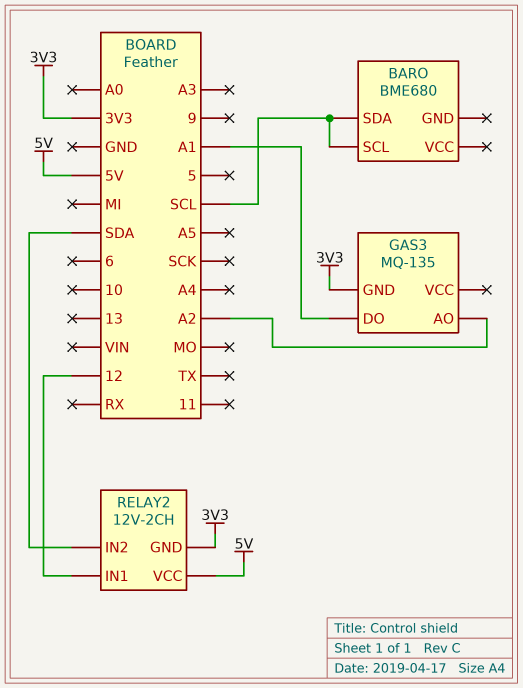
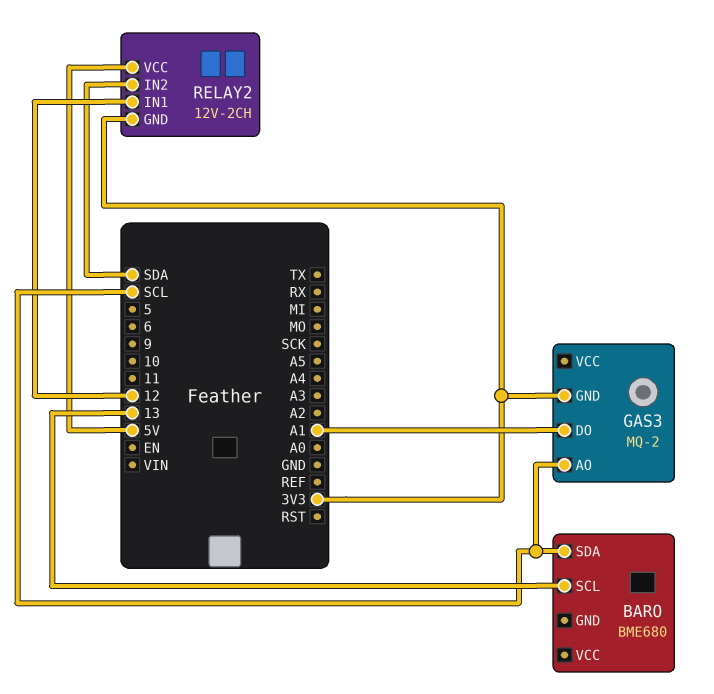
BARO pin SCL: SCL -> 13
GAS3: MQ-135 -> MQ-2
GAS3 pin AO: A2 -> SCL

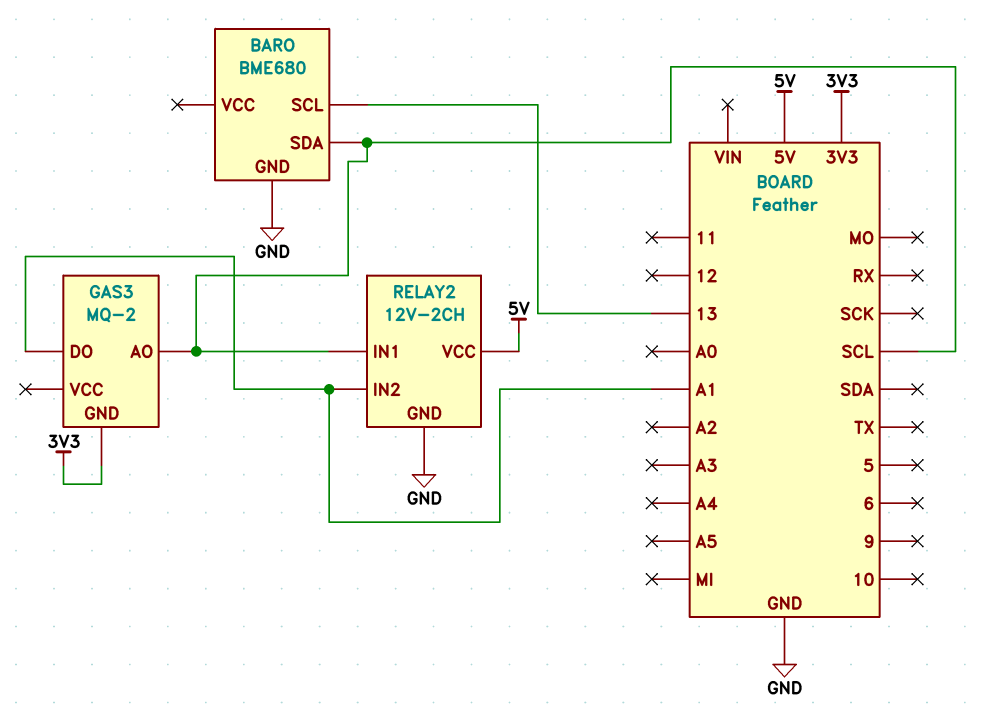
BARO pin GND: none -> GND
RELAY2 pin GND: 3V3 -> GND
RELAY2 pin IN1: 12 -> SCL
RELAY2 pin IN2: SDA -> A1

